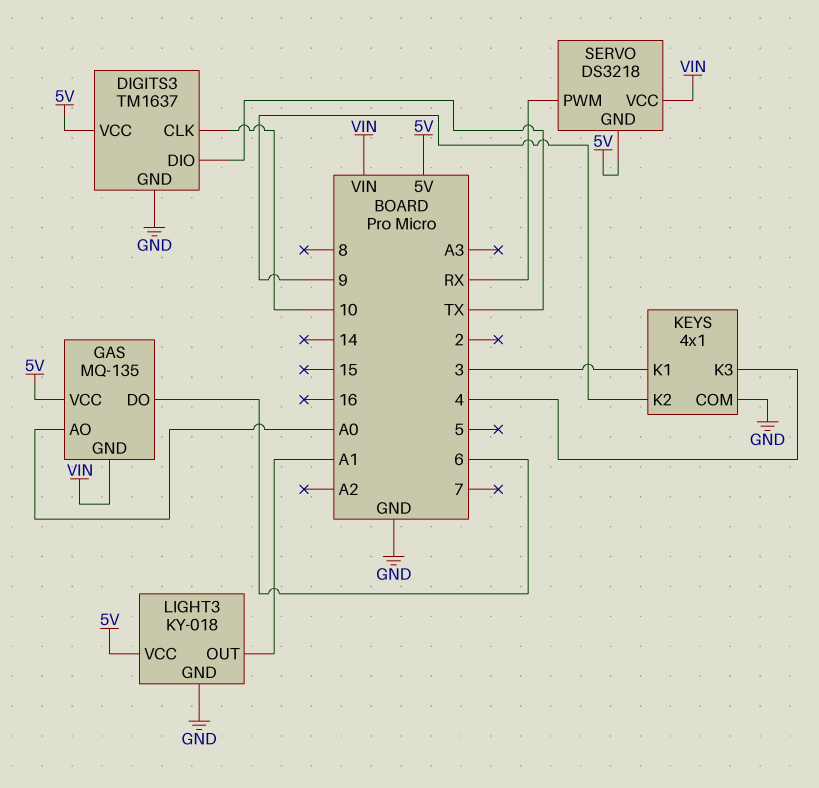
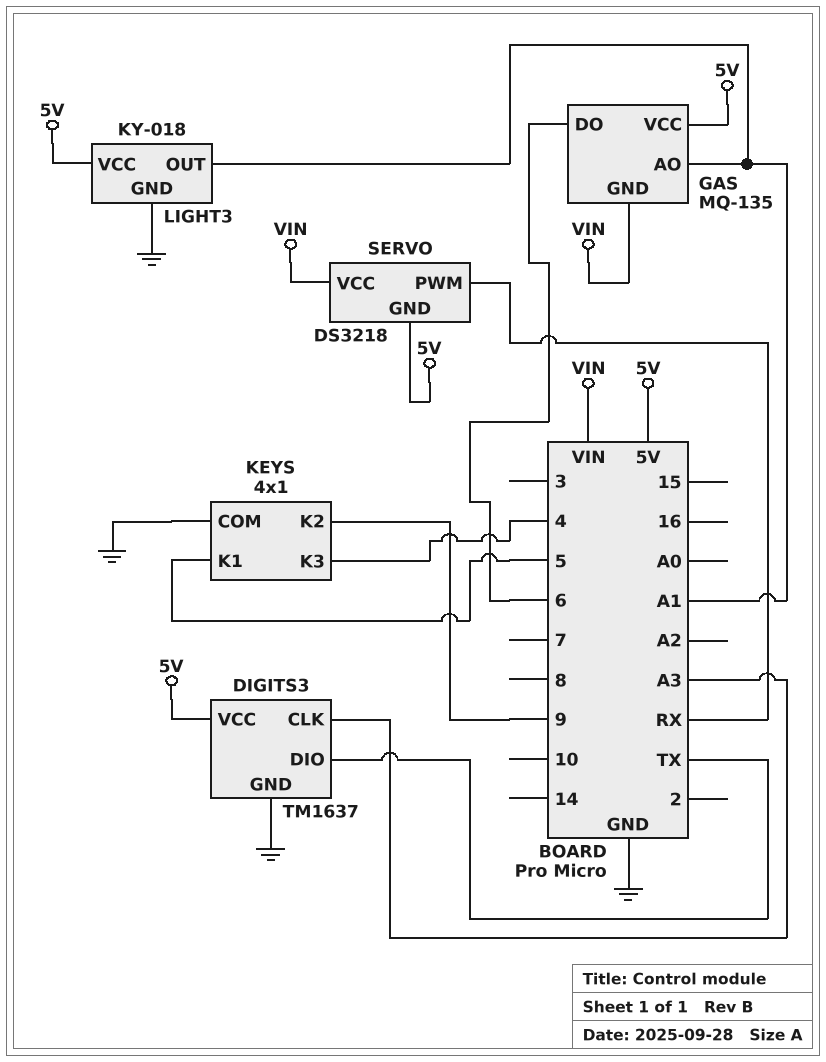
DIGITS3 pin CLK: 10 -> A3
GAS pin AO: A0 -> A1
KEYS pin K1: 3 -> 5

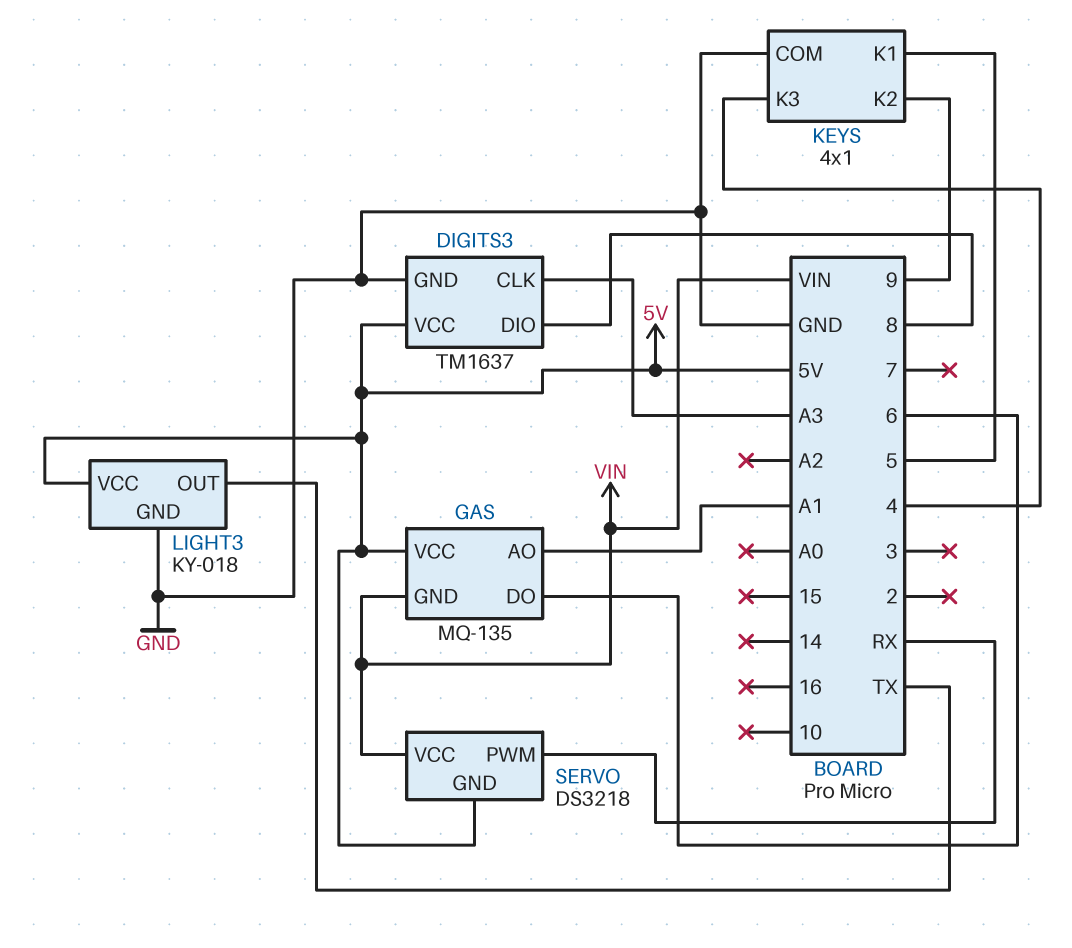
DIGITS3 pin DIO: TX -> 8
LIGHT3 pin OUT: A1 -> TX

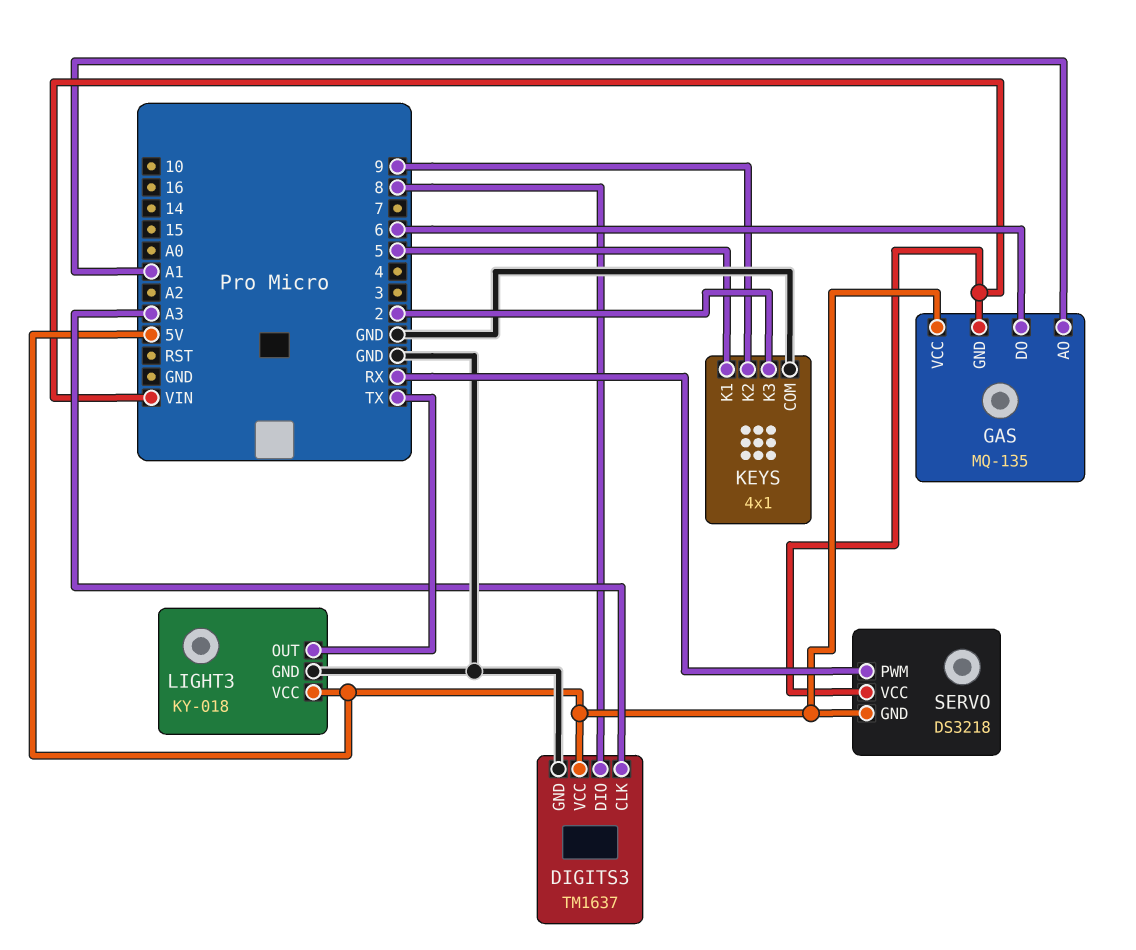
KEYS pin K3: 4 -> 2

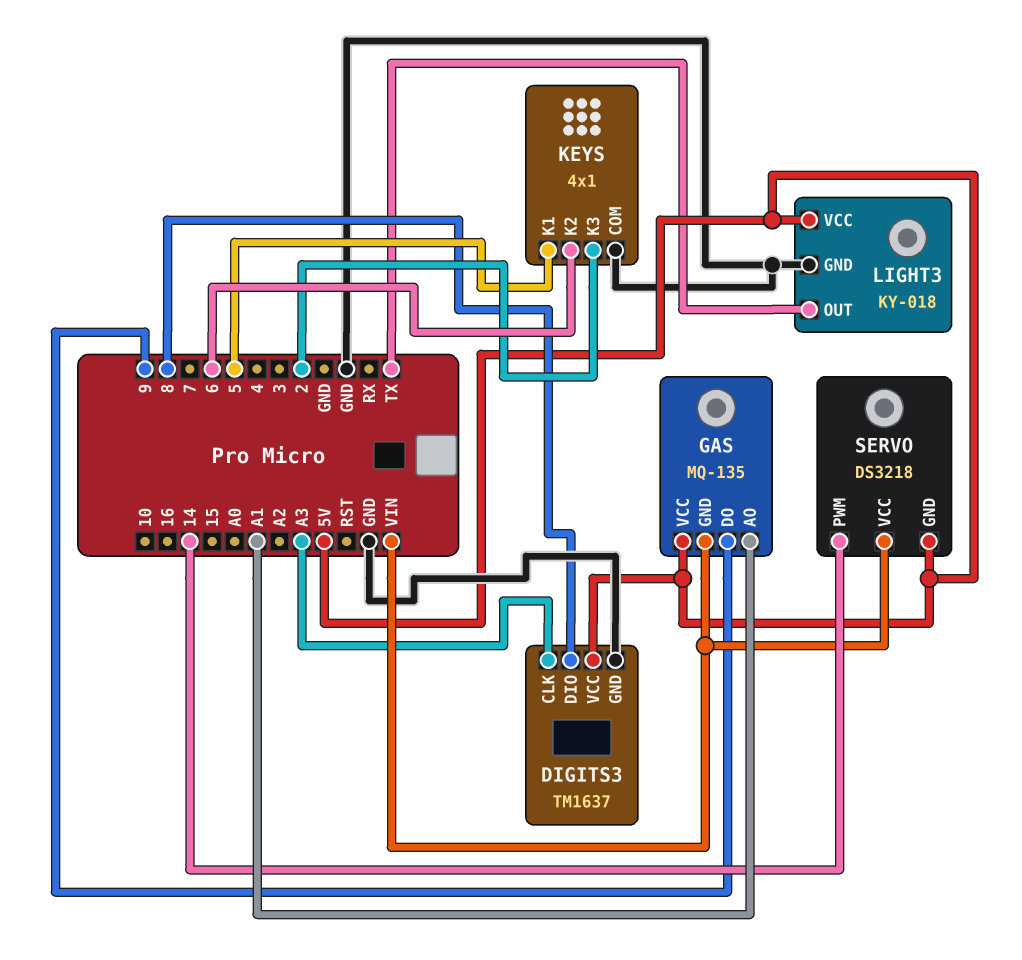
GAS pin DO: 6 -> 9
KEYS pin K2: 9 -> 6
SERVO pin PWM: RX -> 14

